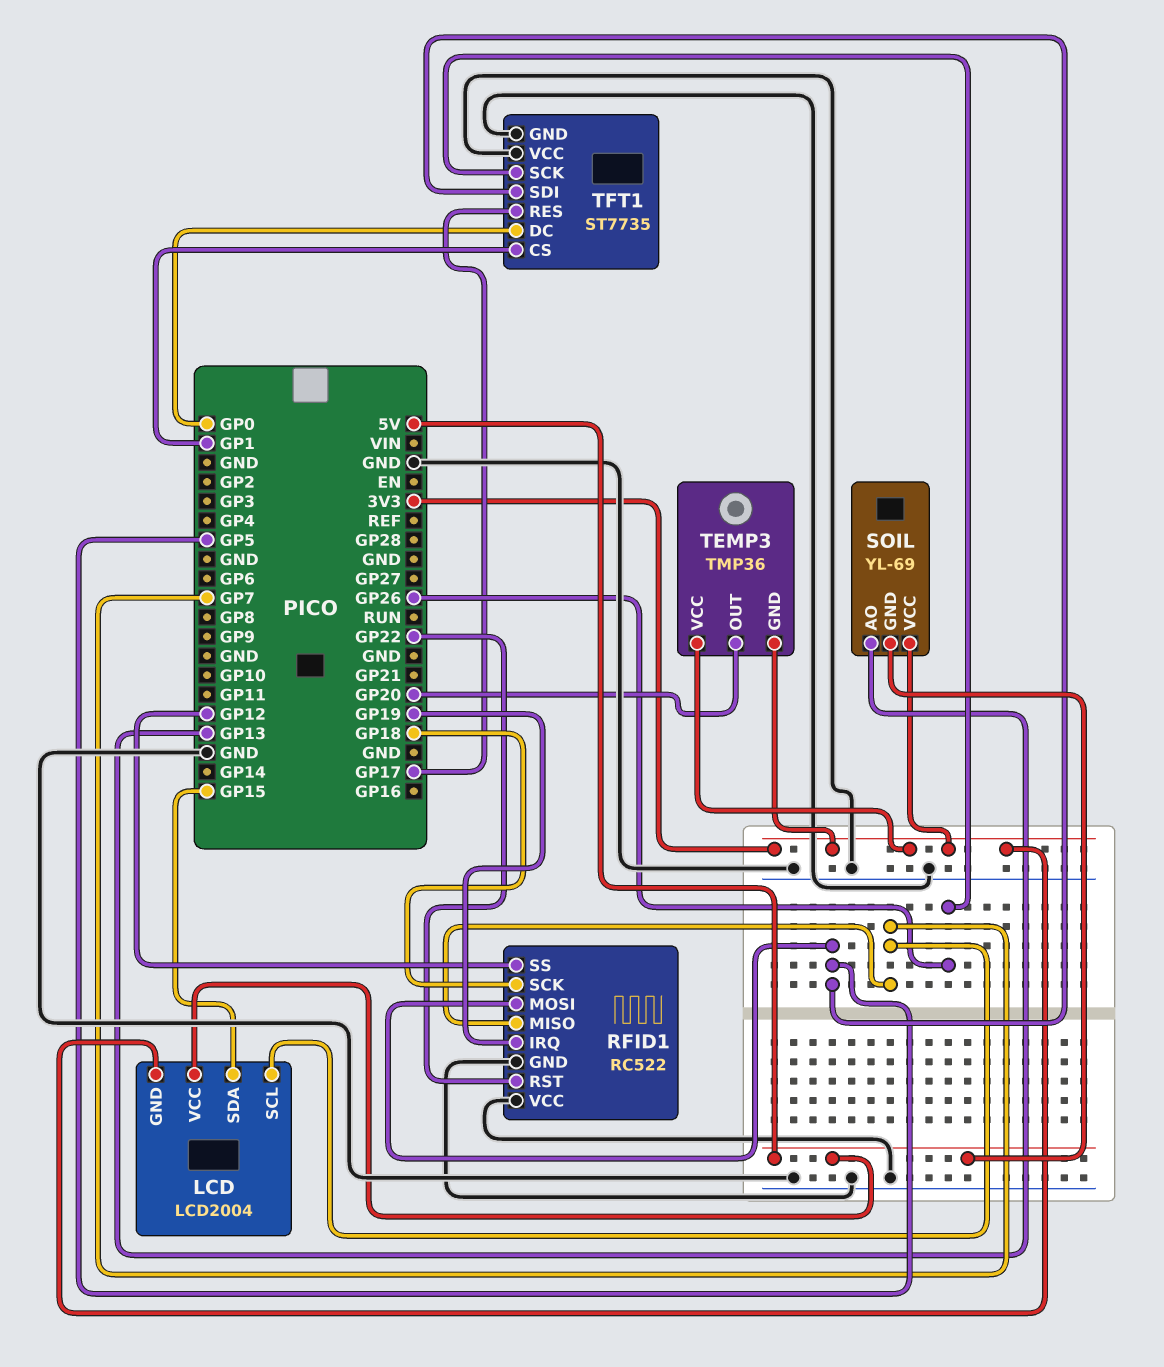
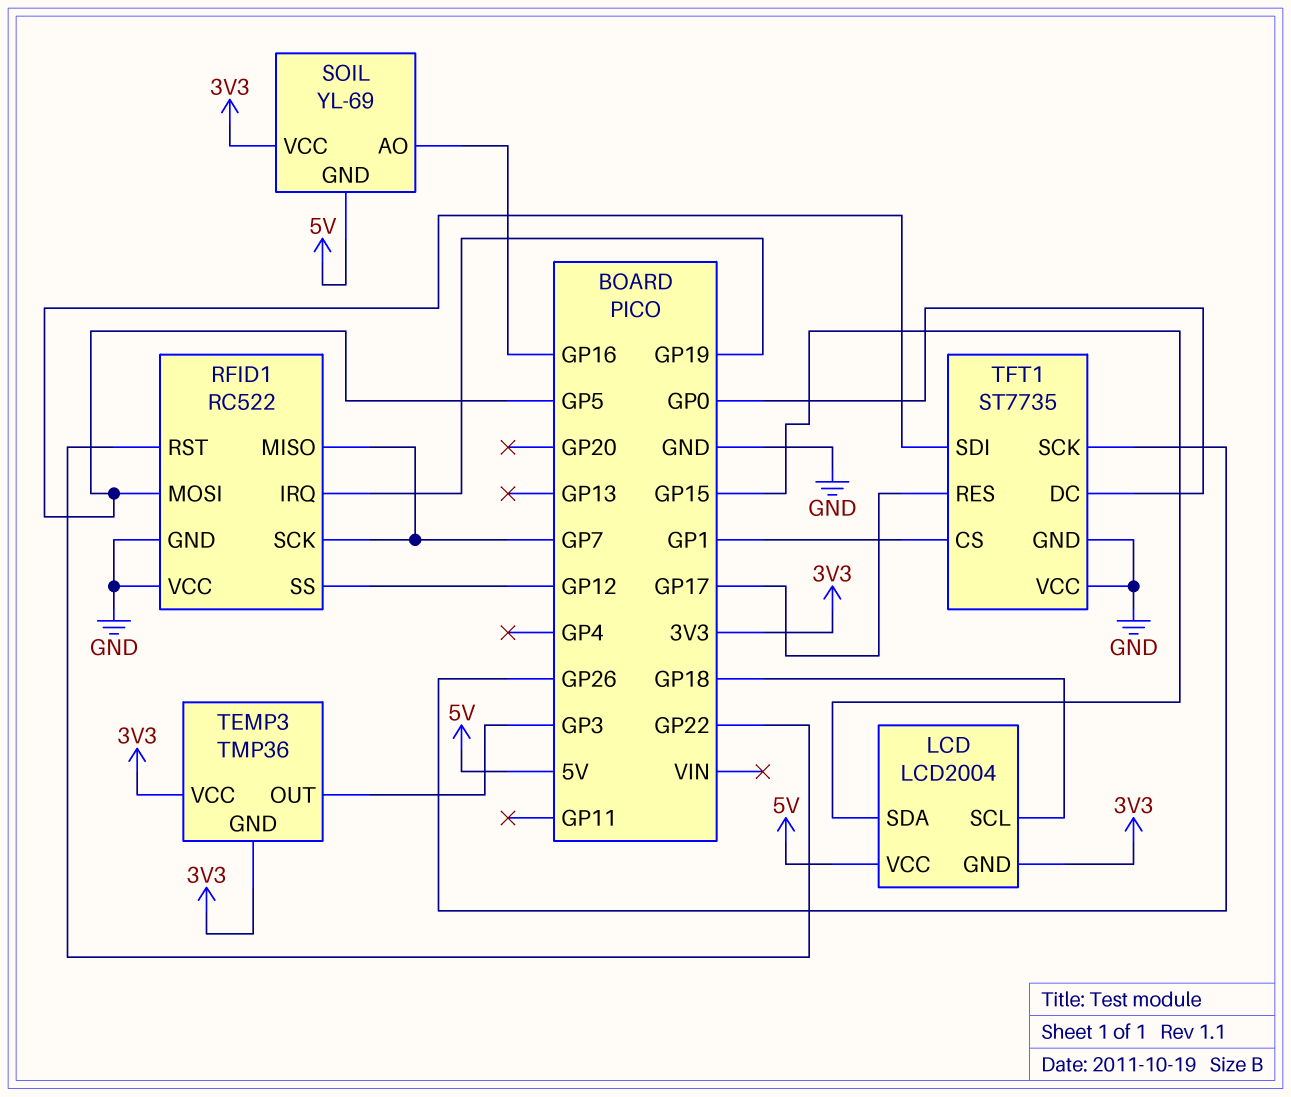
LCD pin SCL: GP7 -> GP18
RFID1 pin SCK: GP18 -> GP7
SOIL pin AO: GP13 -> GP16
TEMP3 pin OUT: GP20 -> GP3

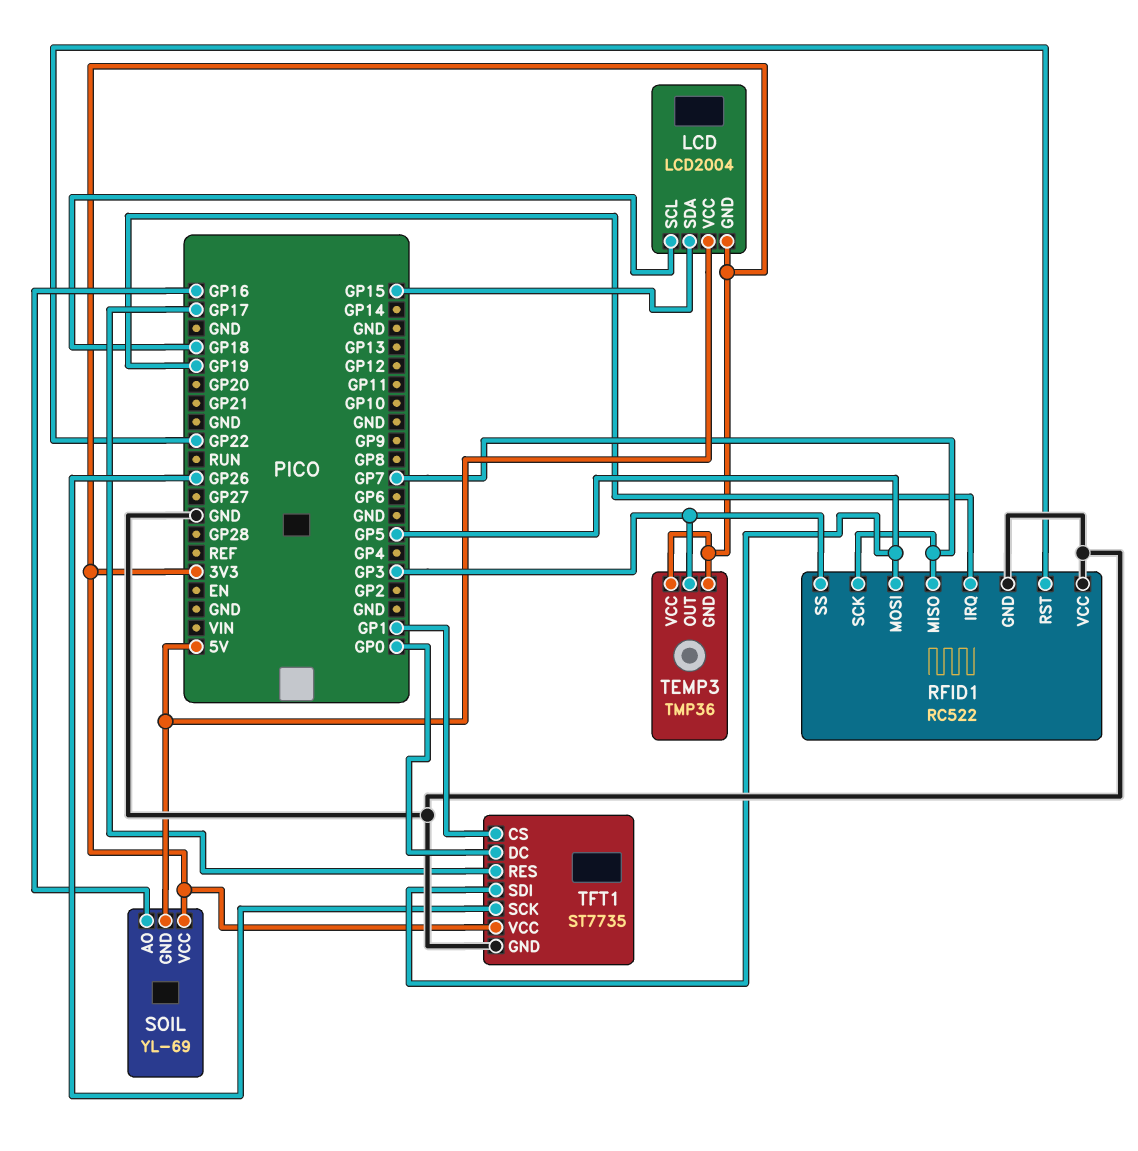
RFID1 pin SS: GP12 -> GP3
TFT1 pin VCC: GND -> 3V3

